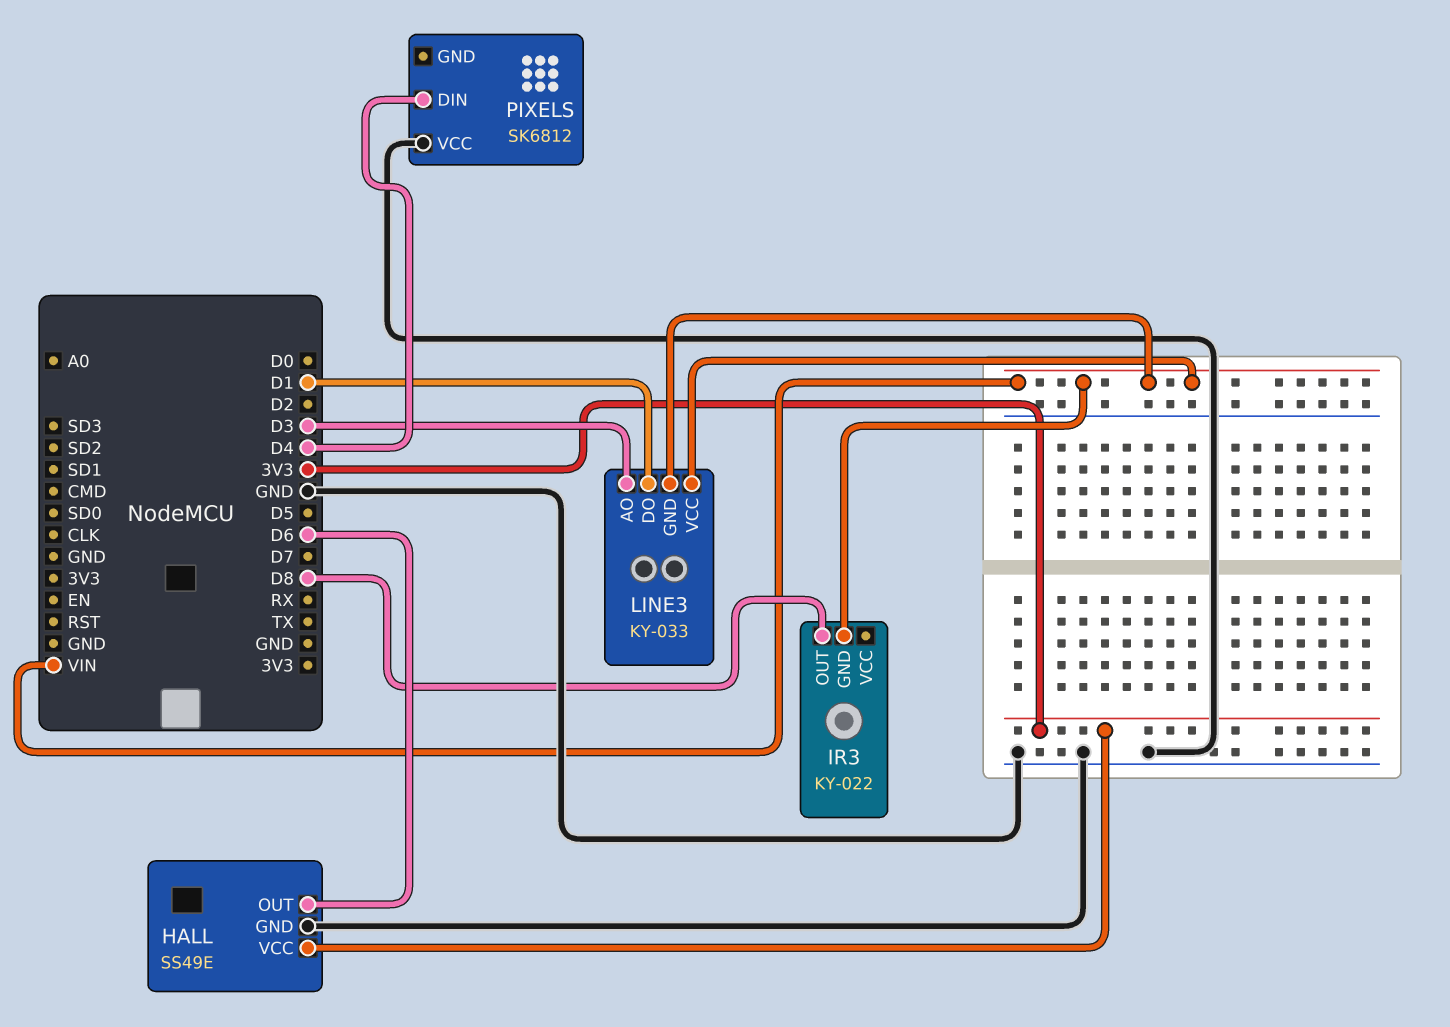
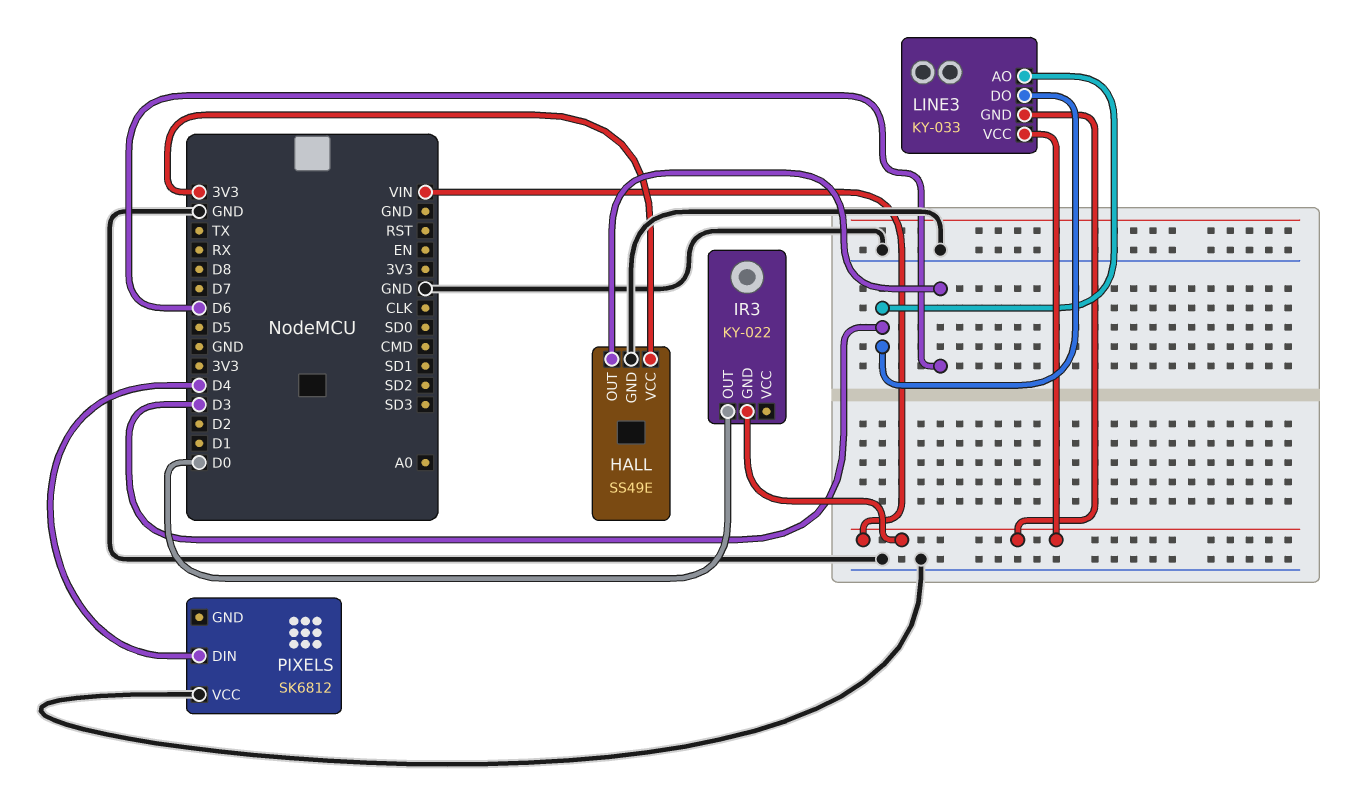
IR3 pin OUT: D8 -> D0
LINE3 pin DO: D1 -> D3

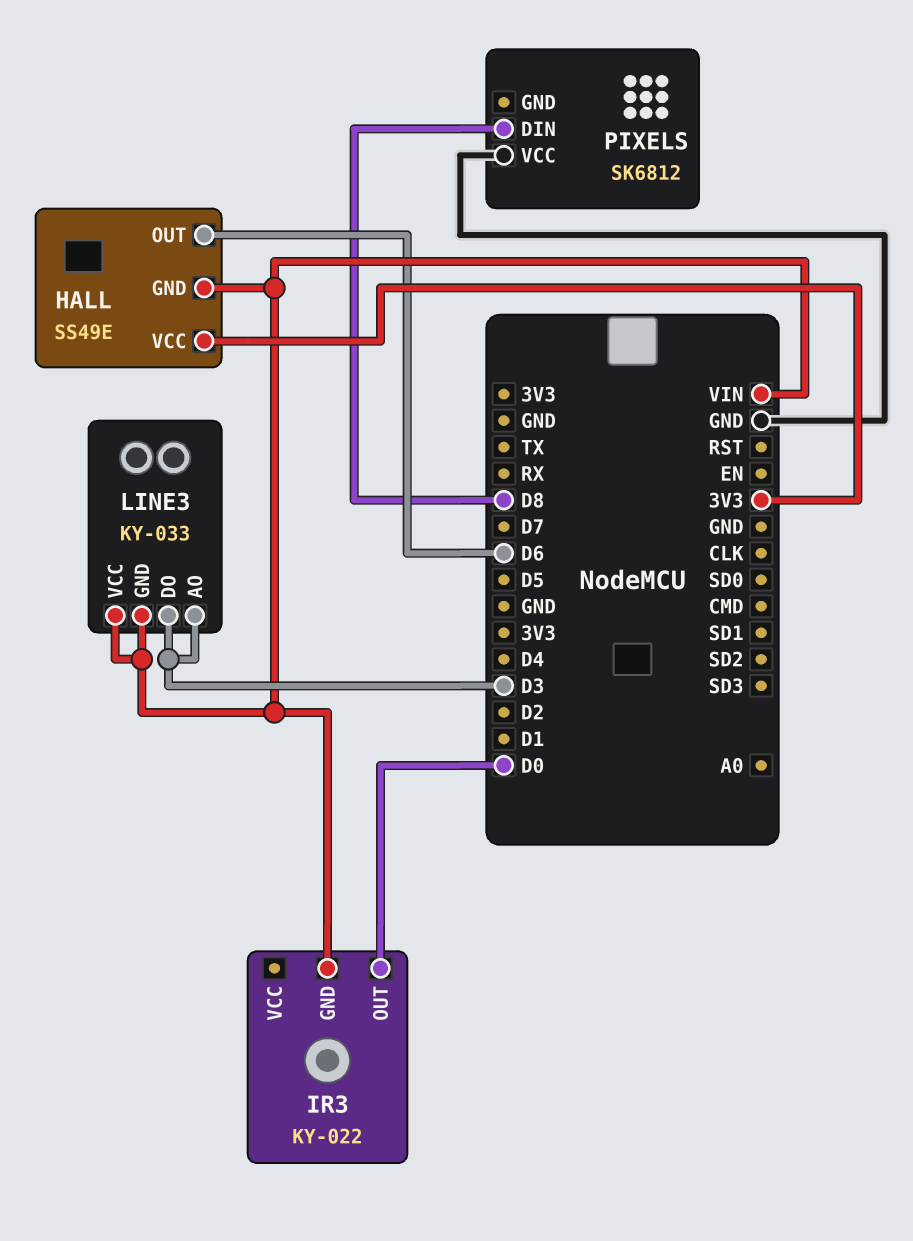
HALL pin GND: GND -> VIN
PIXELS pin DIN: D4 -> D8

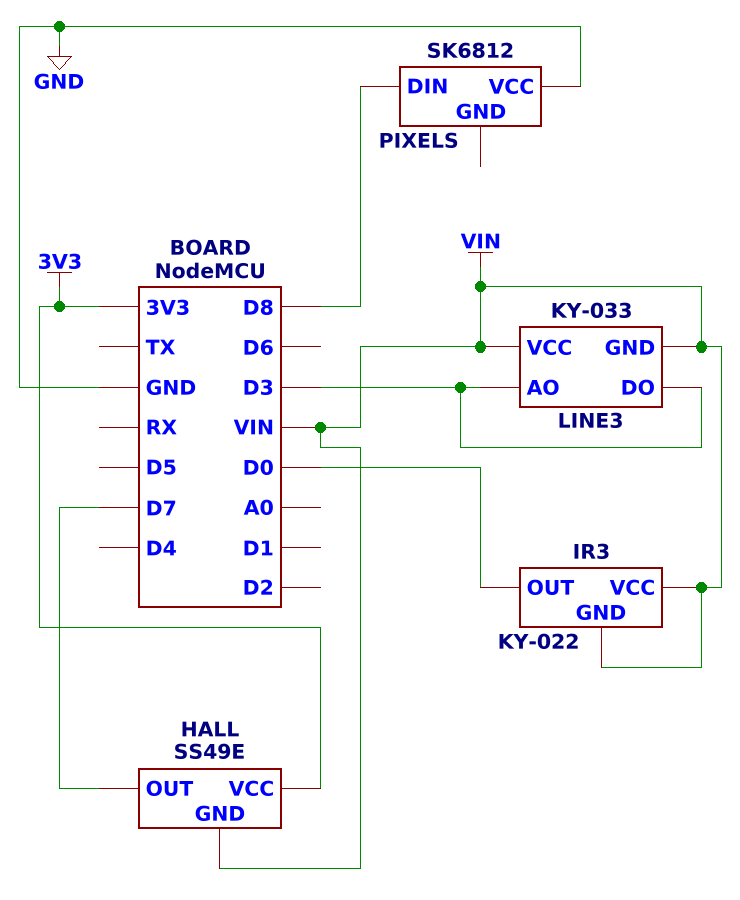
HALL pin OUT: D6 -> D7
IR3 pin VCC: none -> VIN

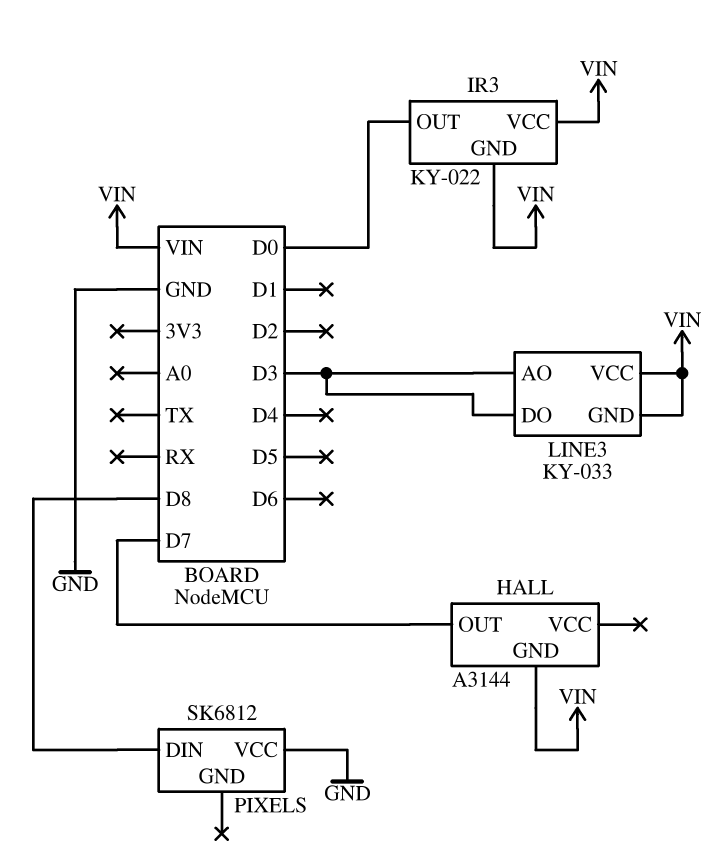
HALL: SS49E -> A3144
HALL pin VCC: 3V3 -> none

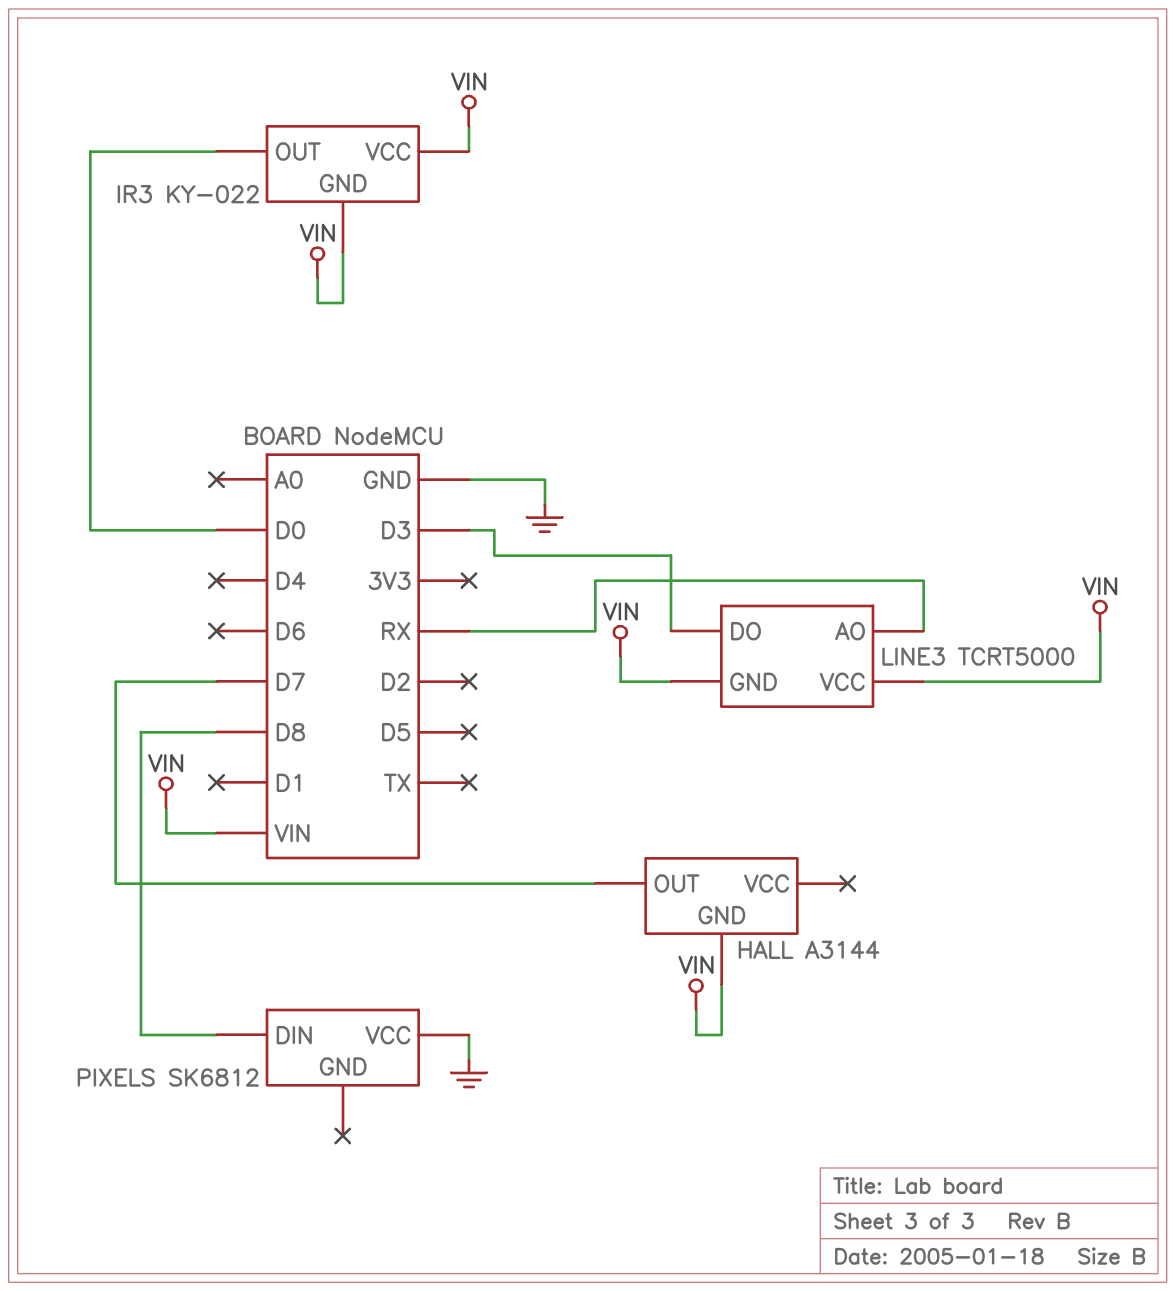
LINE3: KY-033 -> TCRT5000
LINE3 pin AO: D3 -> RX

